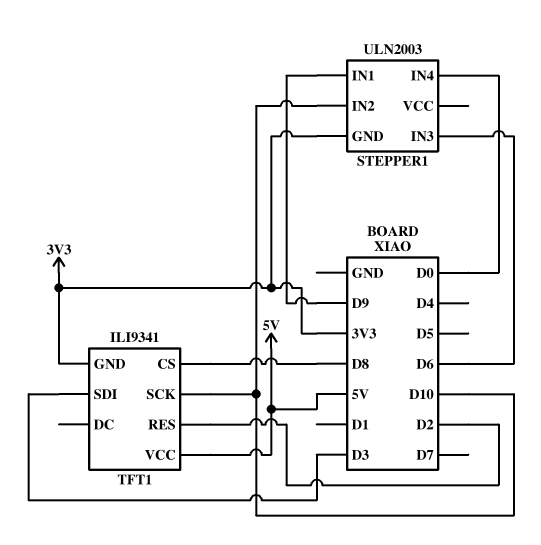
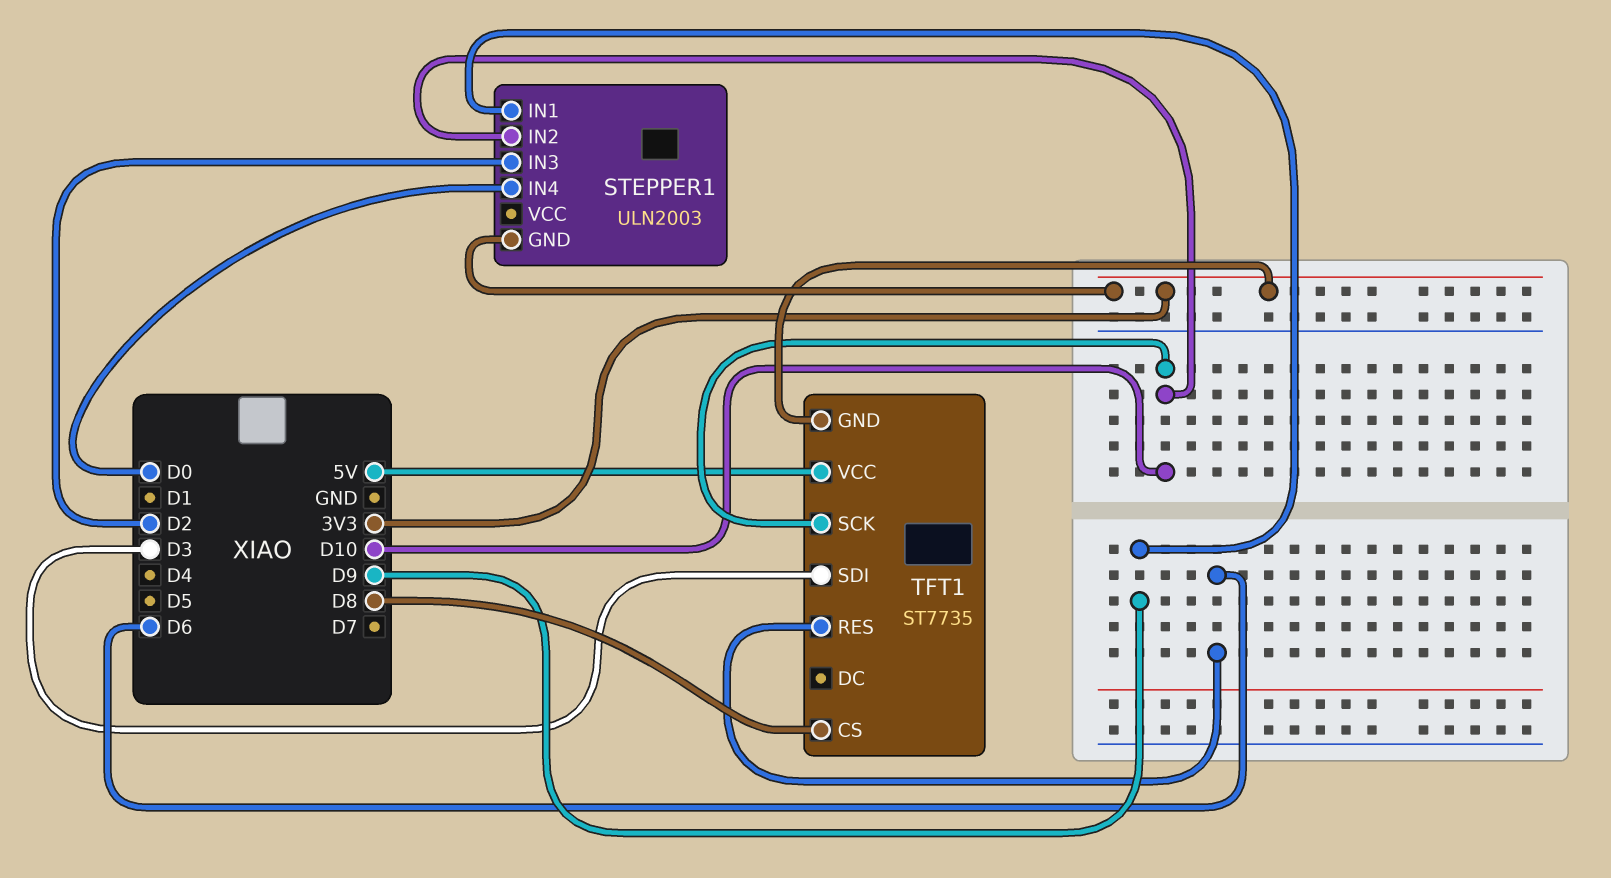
STEPPER1 pin IN3: D6 -> D2
TFT1: ILI9341 -> ST7735
TFT1 pin RES: D2 -> D6

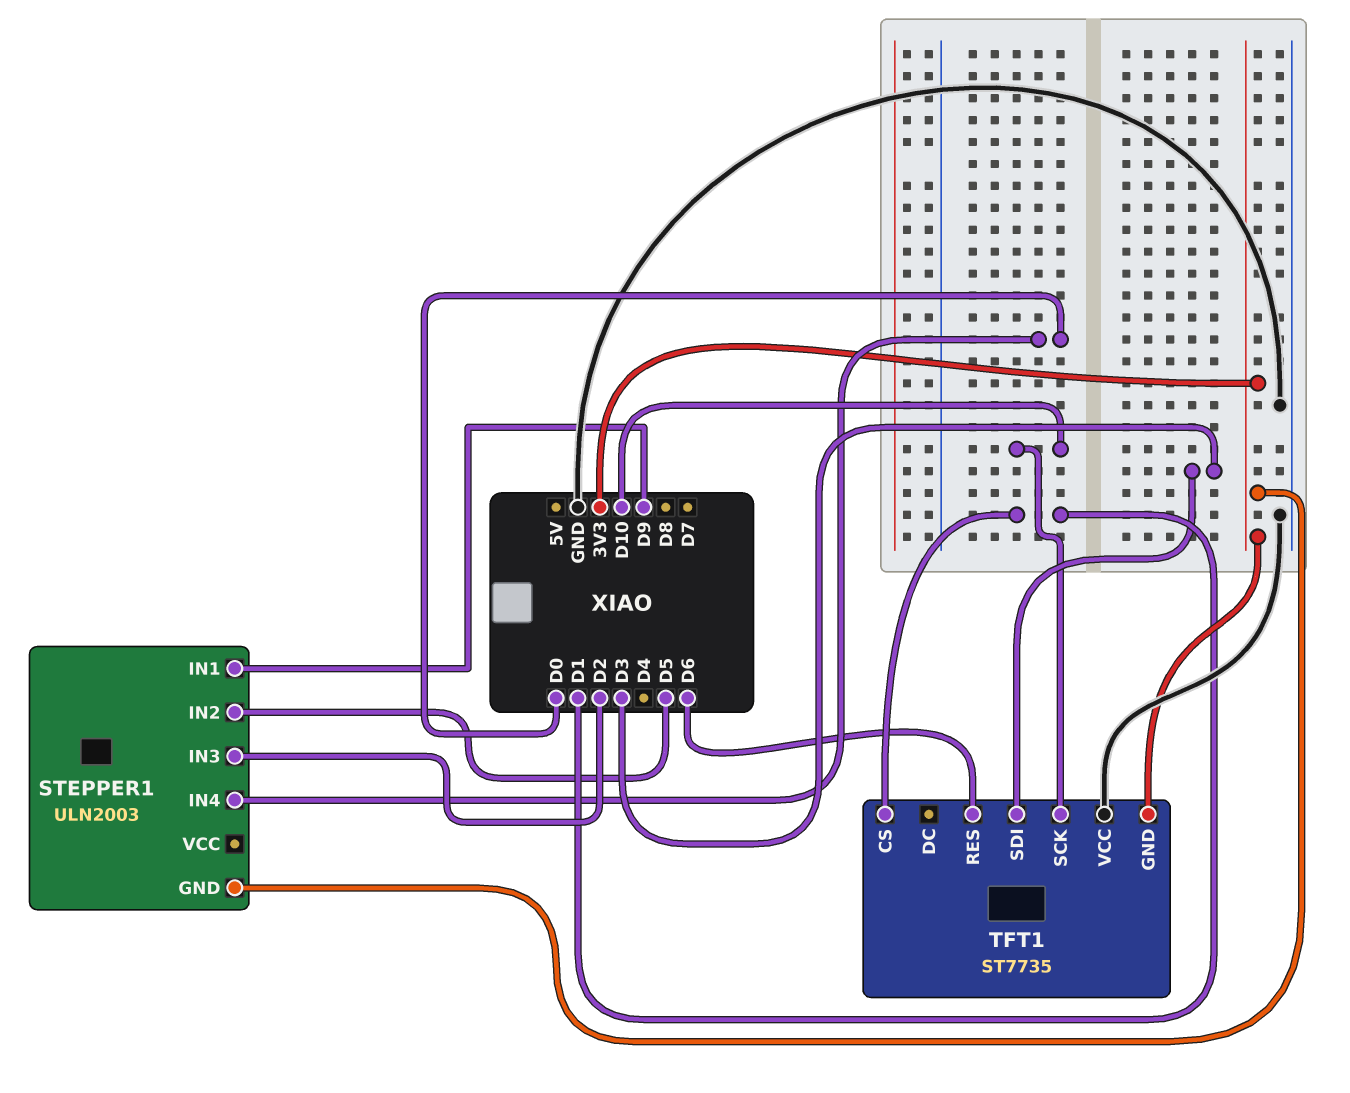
STEPPER1 pin IN2: D10 -> D5
TFT1 pin CS: D8 -> D1
TFT1 pin VCC: 5V -> GND

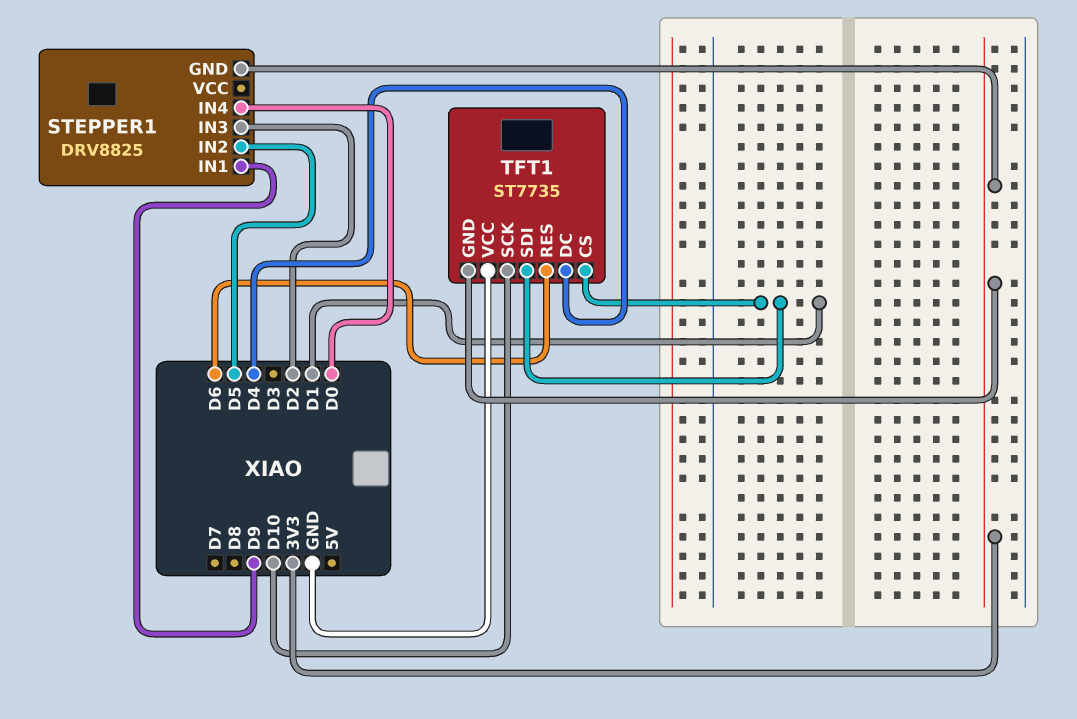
STEPPER1: ULN2003 -> DRV8825
TFT1 pin DC: none -> D4
TFT1 pin SDI: D3 -> D1

